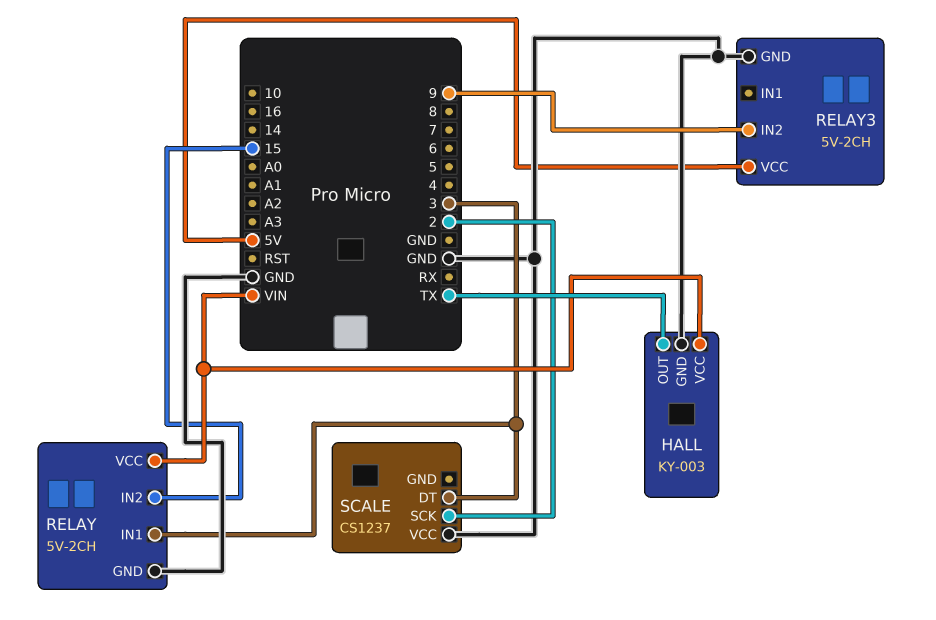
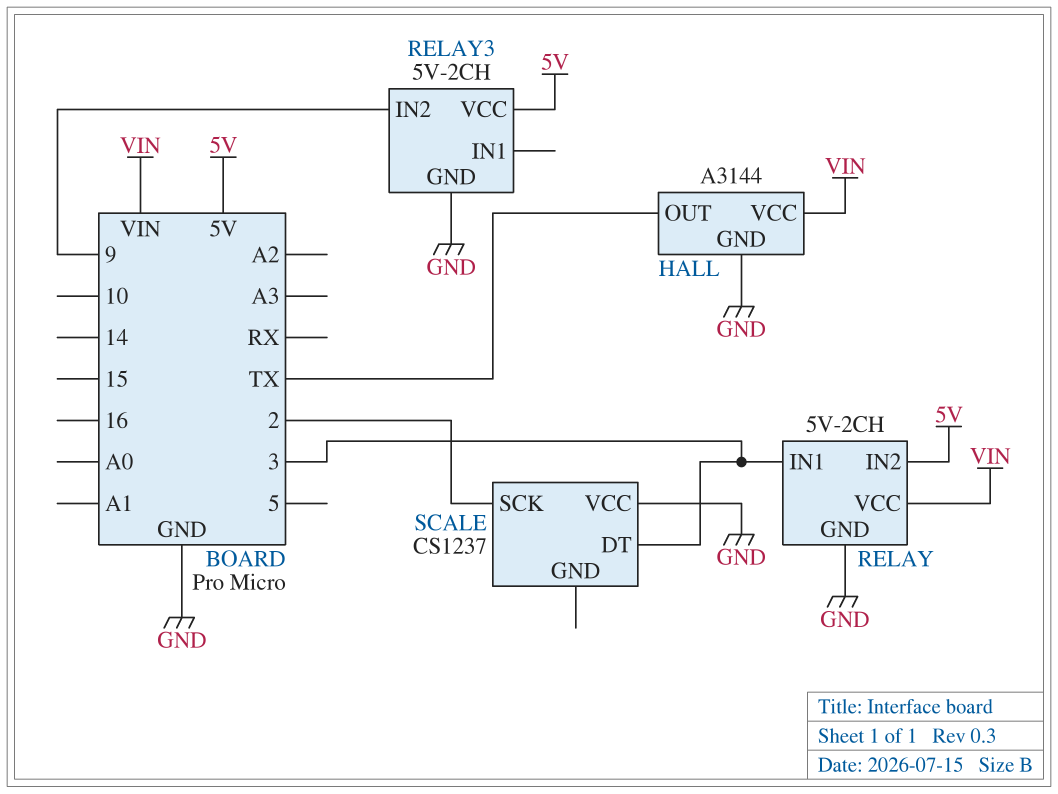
HALL: KY-003 -> A3144
RELAY pin IN2: 15 -> 5V

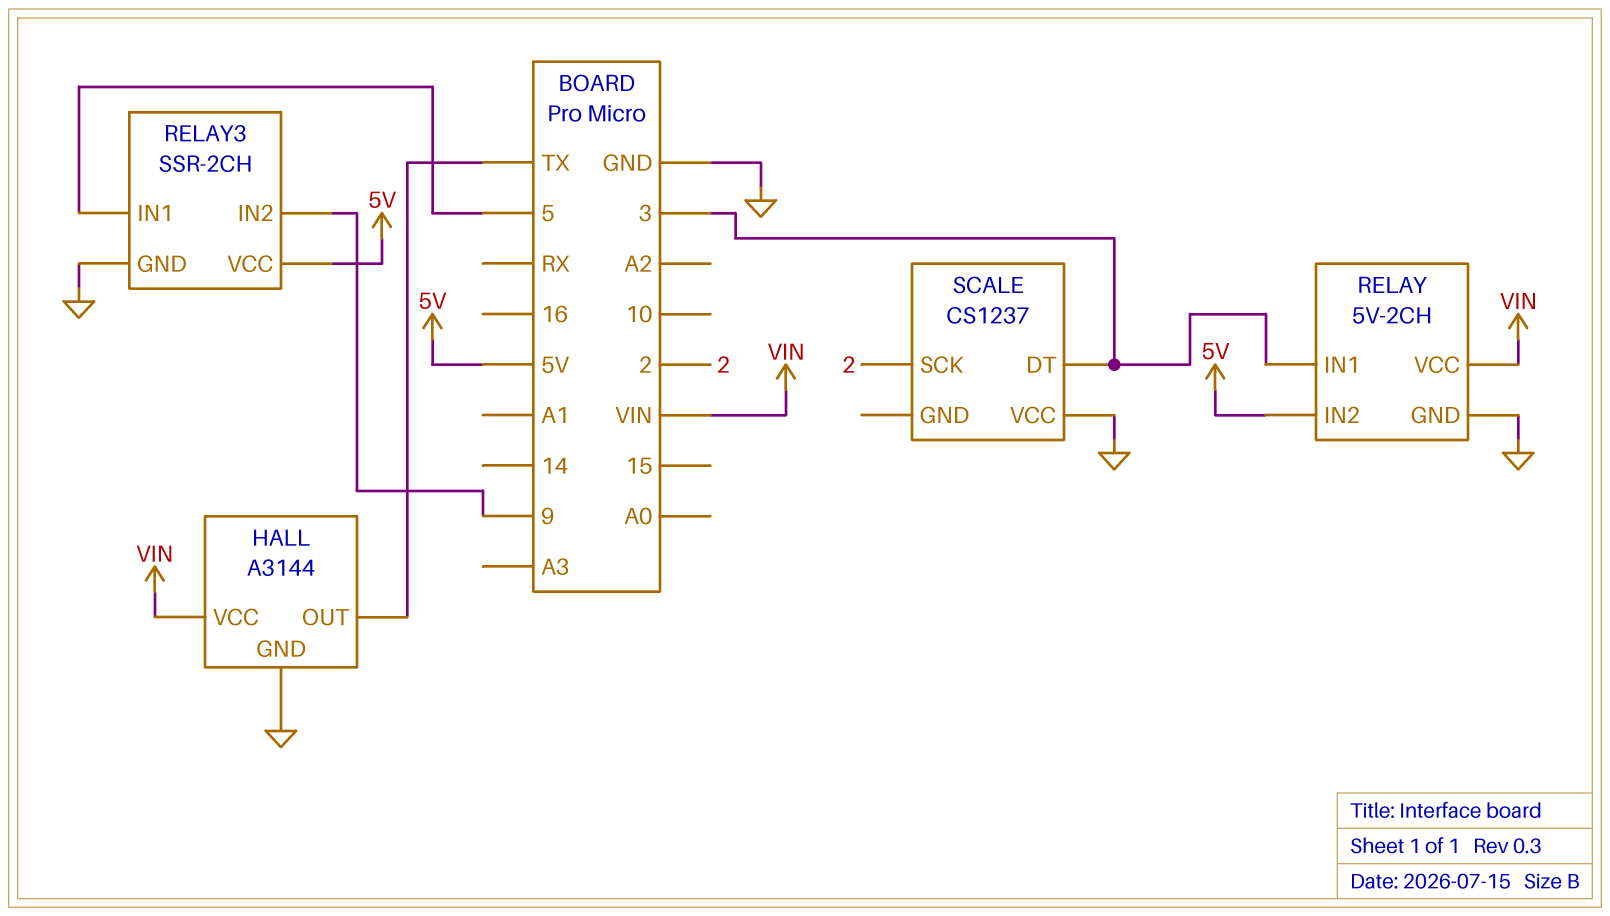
RELAY3: 5V-2CH -> SSR-2CH
RELAY3 pin IN1: none -> 5

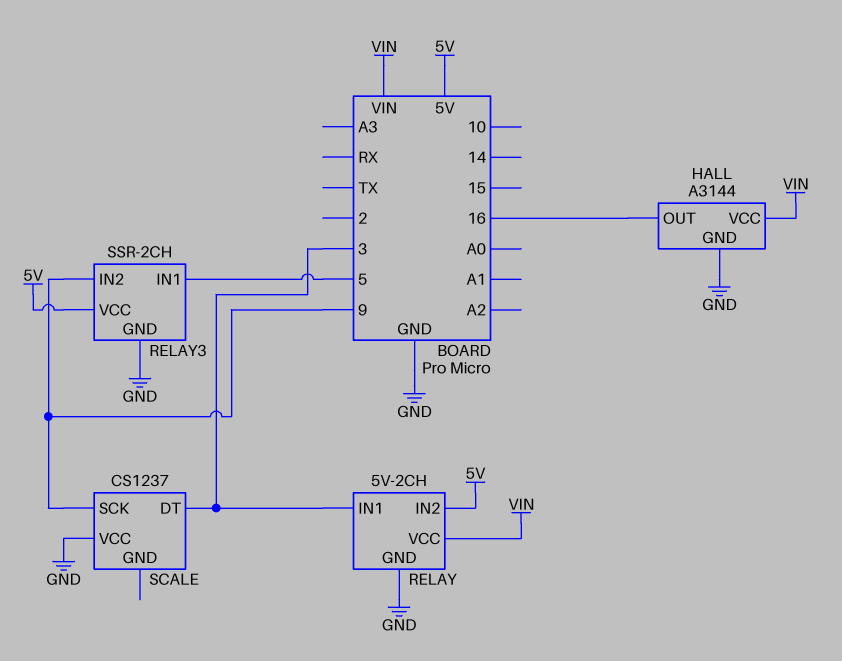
HALL pin OUT: TX -> 16
SCALE pin SCK: 2 -> 9

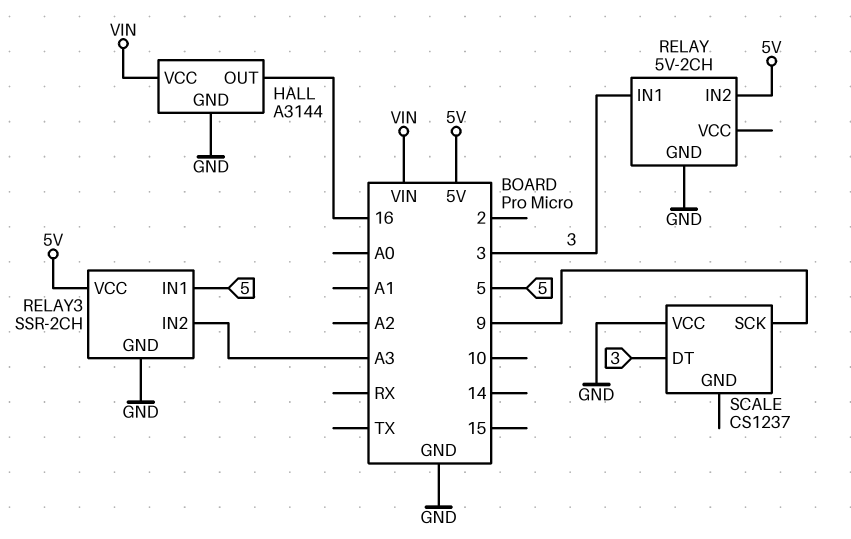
RELAY pin VCC: VIN -> none
RELAY3 pin IN2: 9 -> A3

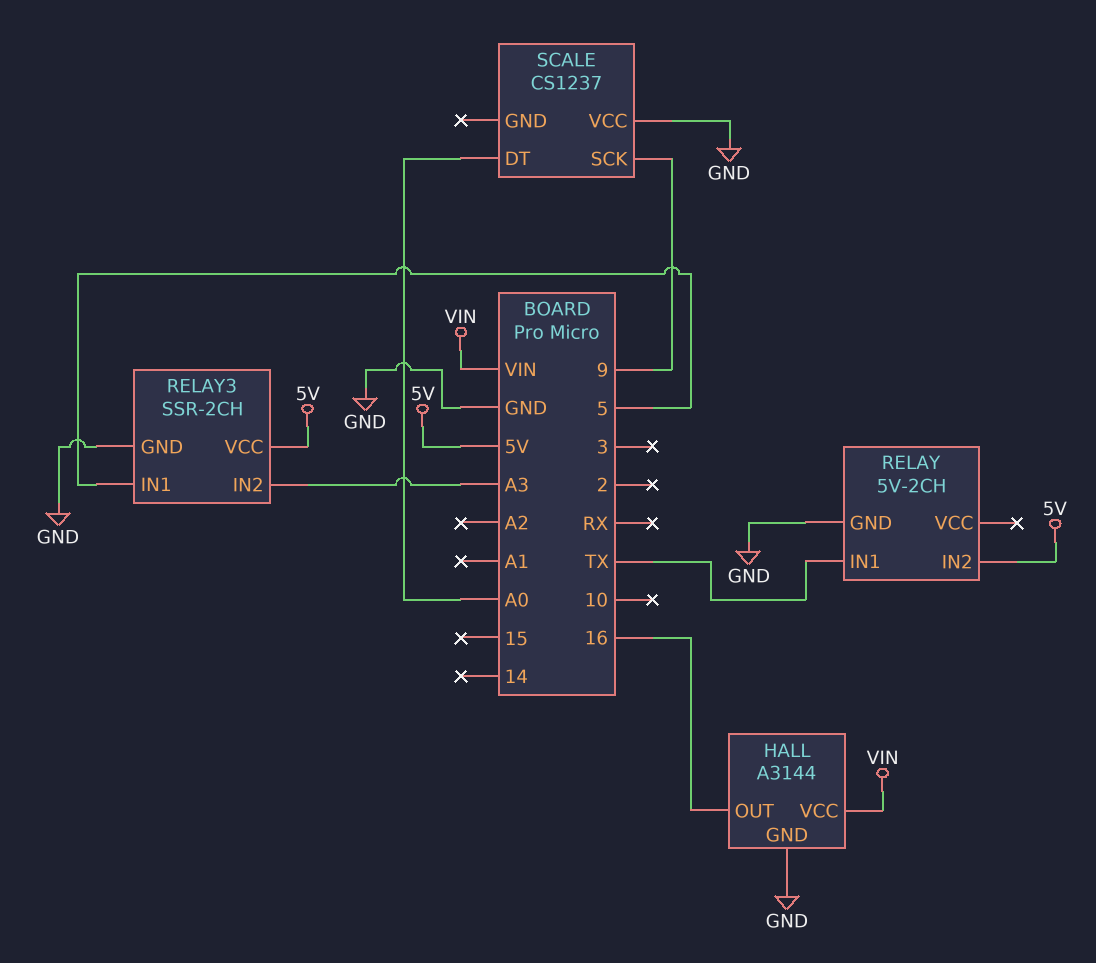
RELAY pin IN1: 3 -> TX
SCALE pin DT: 3 -> A0

